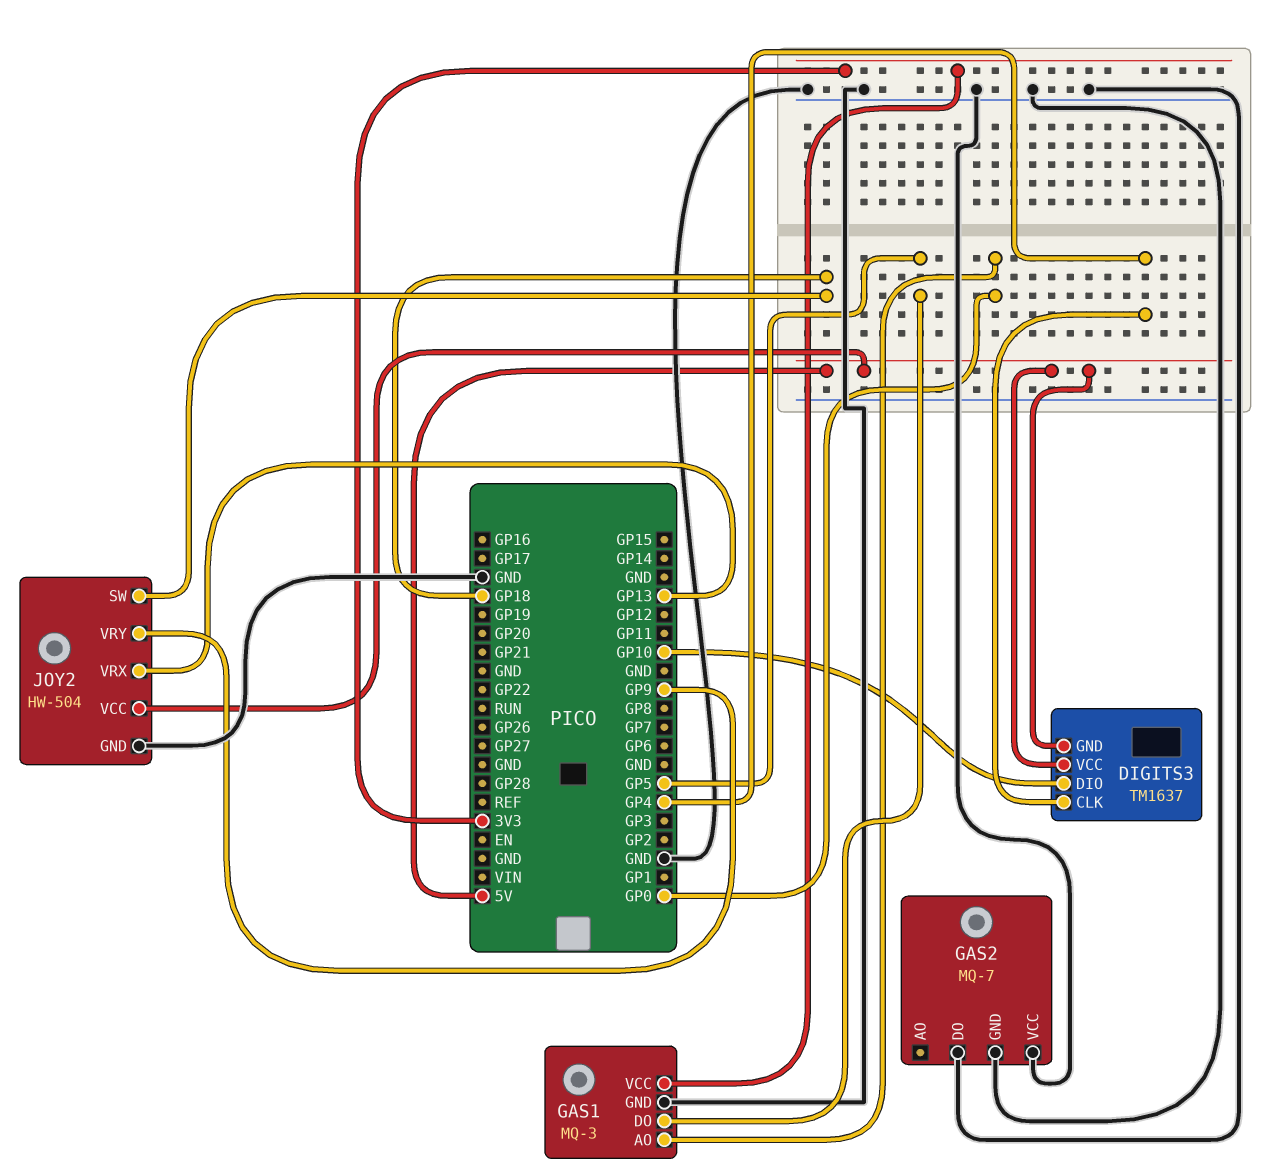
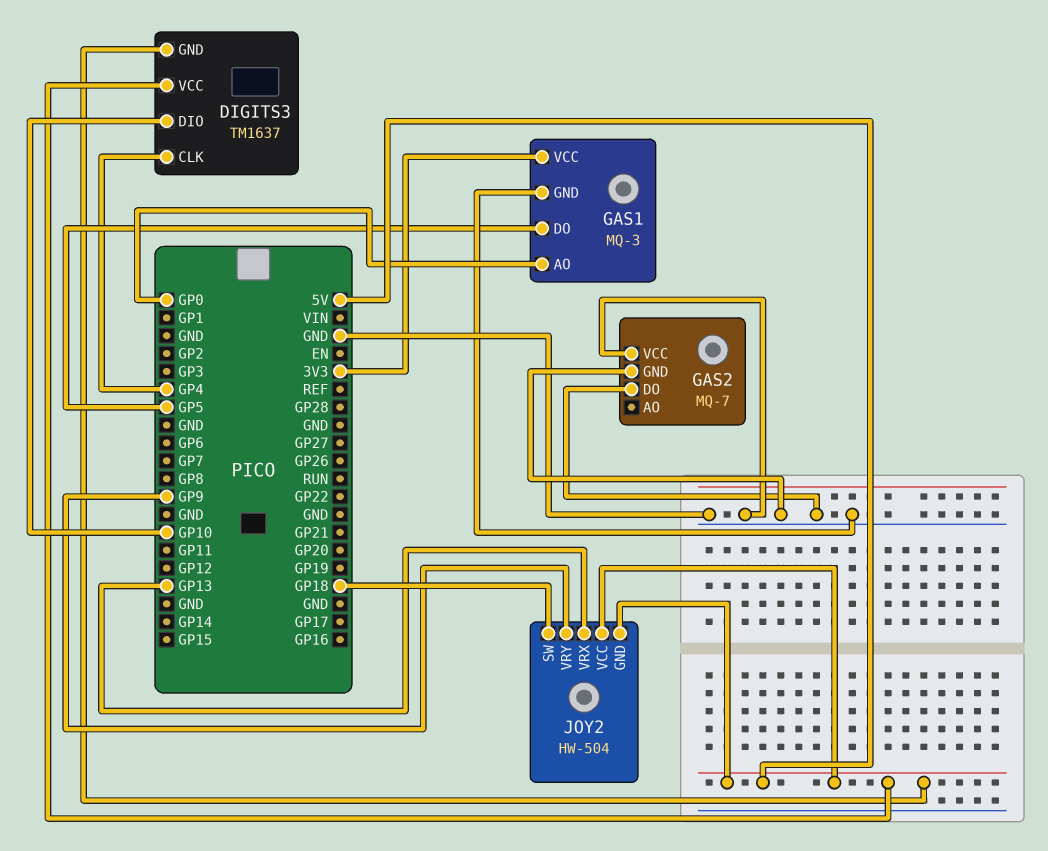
JOY2 pin GND: GND -> 5V

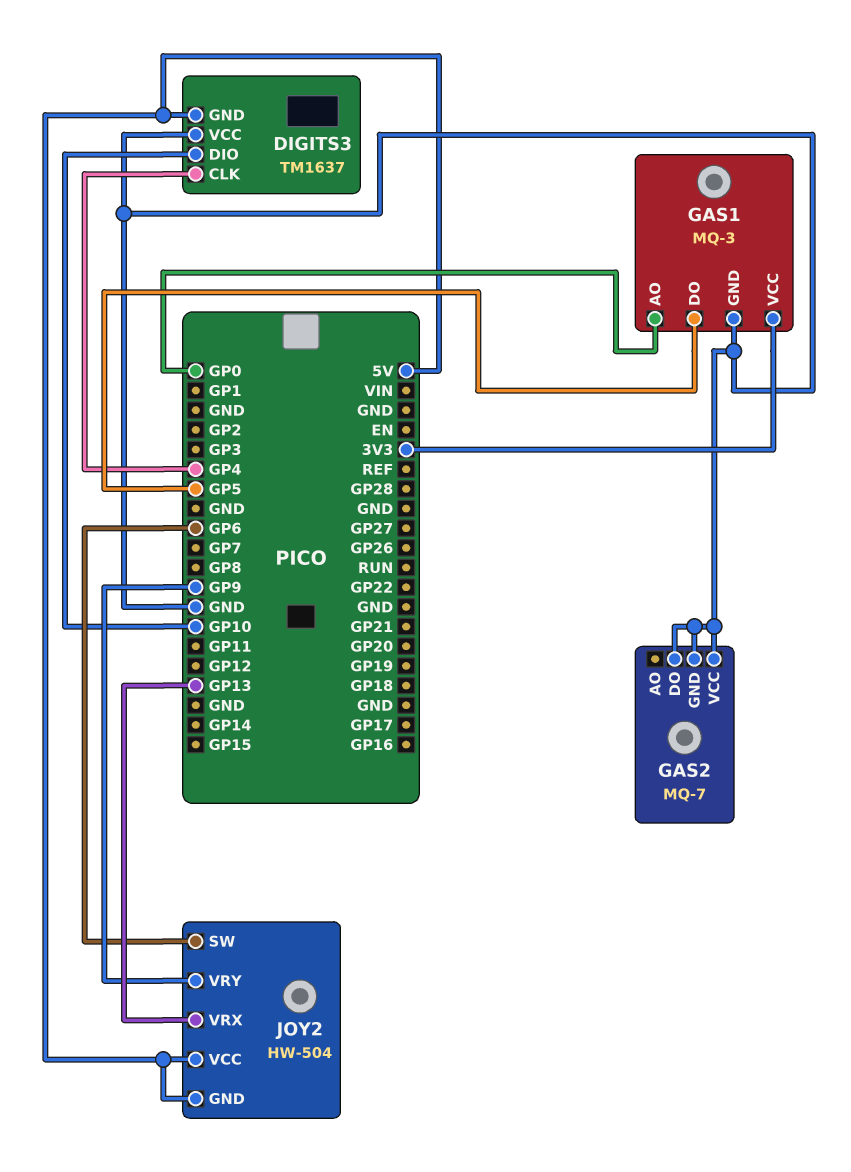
DIGITS3 pin VCC: 5V -> GND
JOY2 pin SW: GP18 -> GP6

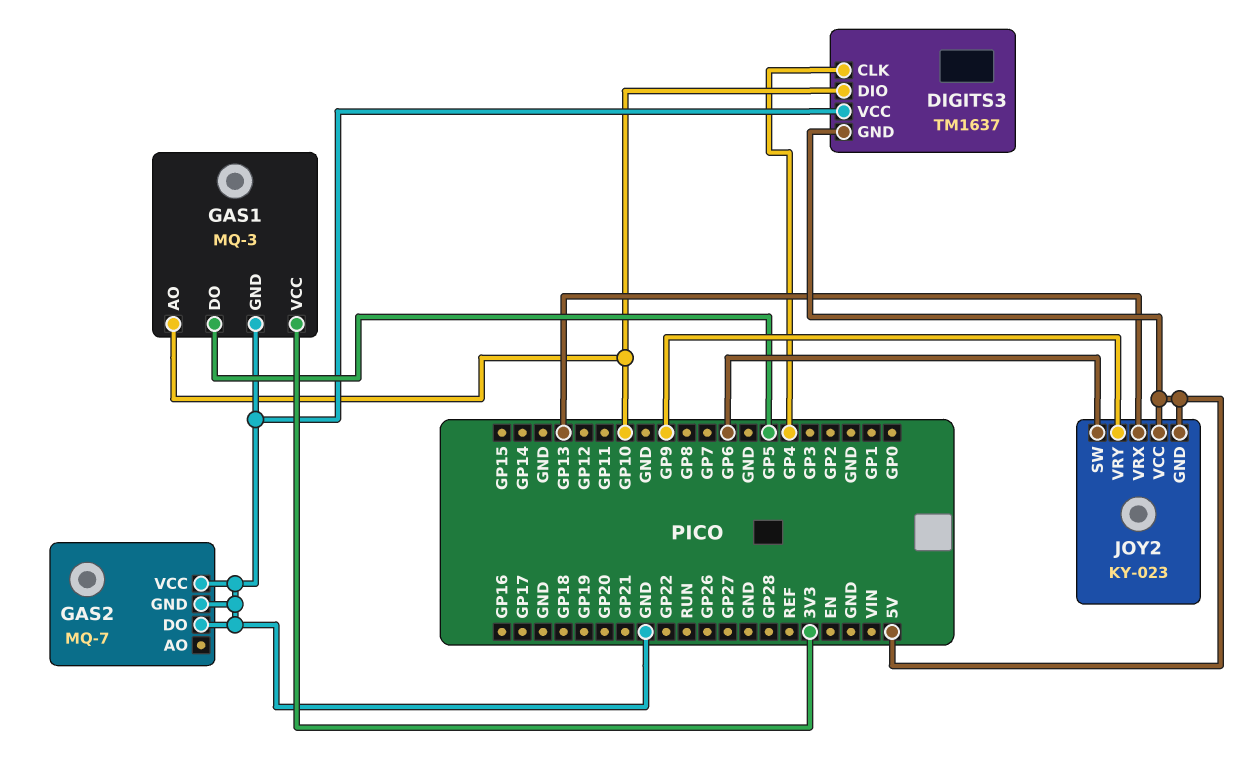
GAS1 pin AO: GP0 -> GP10
JOY2: HW-504 -> KY-023

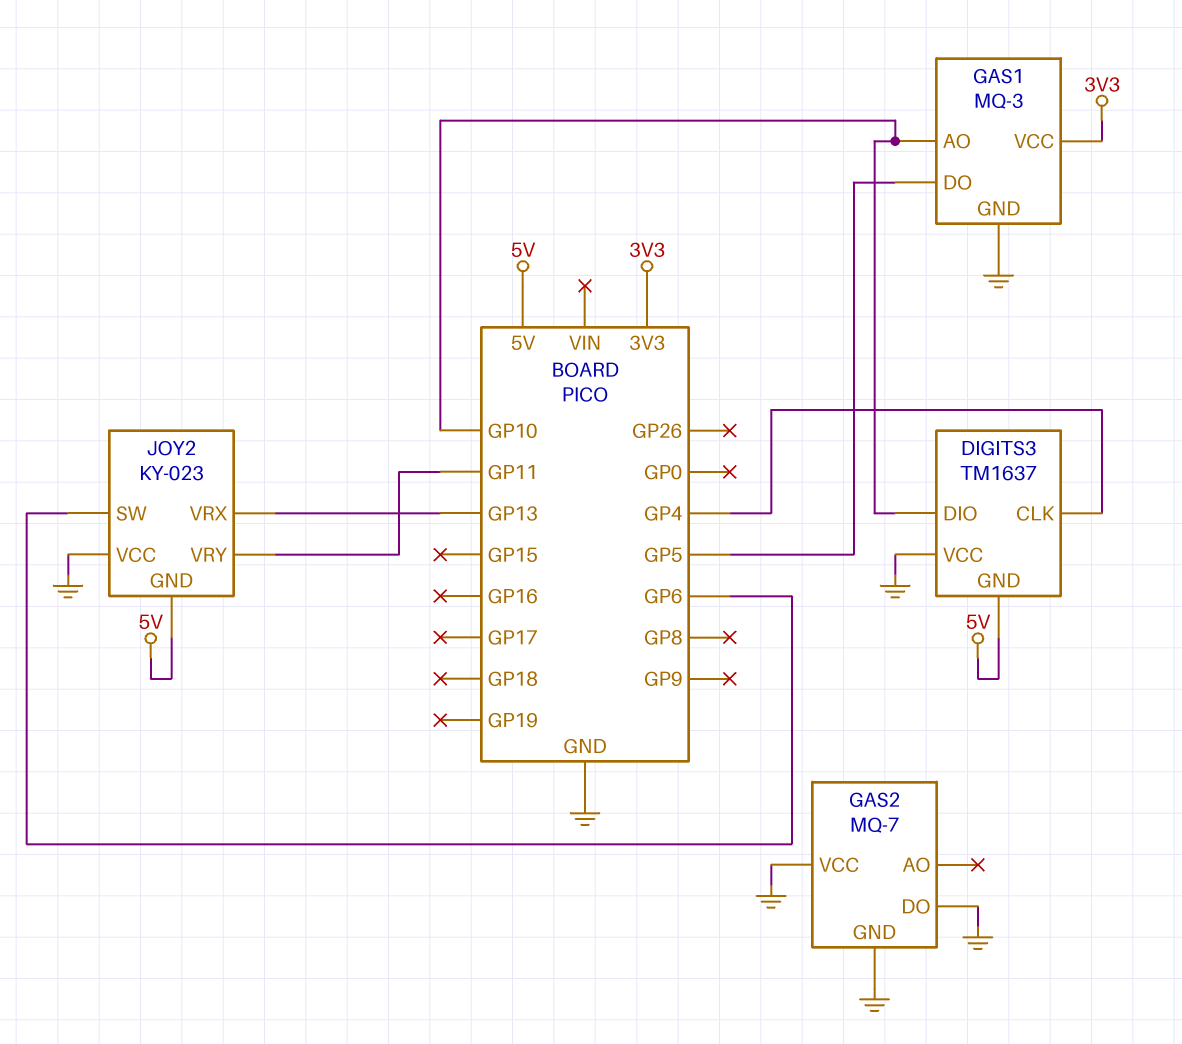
JOY2 pin VCC: 5V -> GND
JOY2 pin VRY: GP9 -> GP11

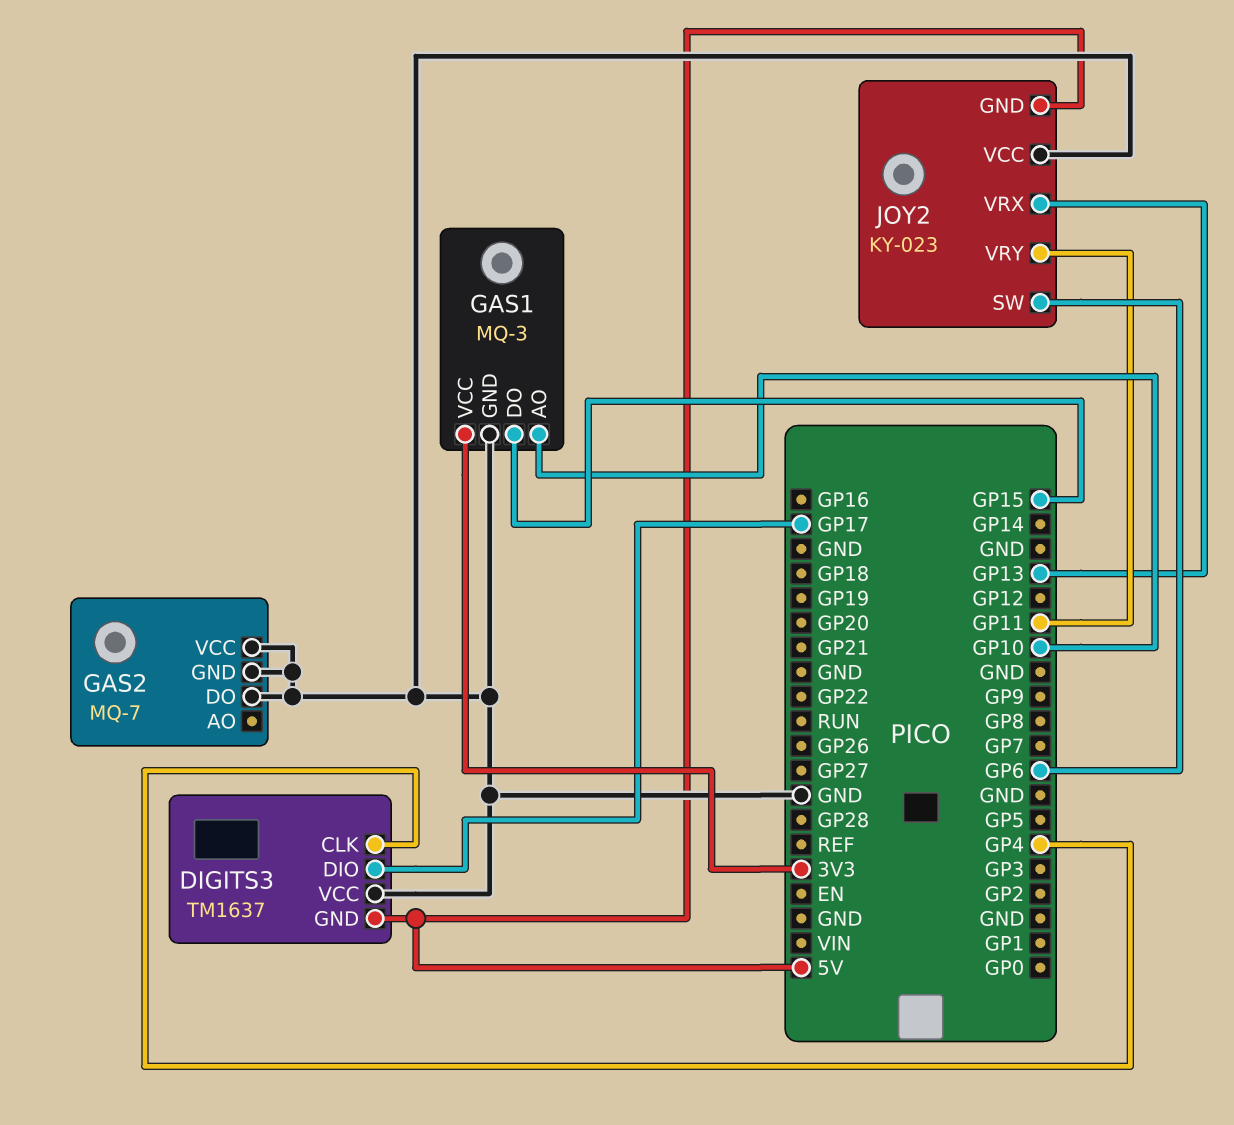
DIGITS3 pin DIO: GP10 -> GP17
GAS1 pin DO: GP5 -> GP15

